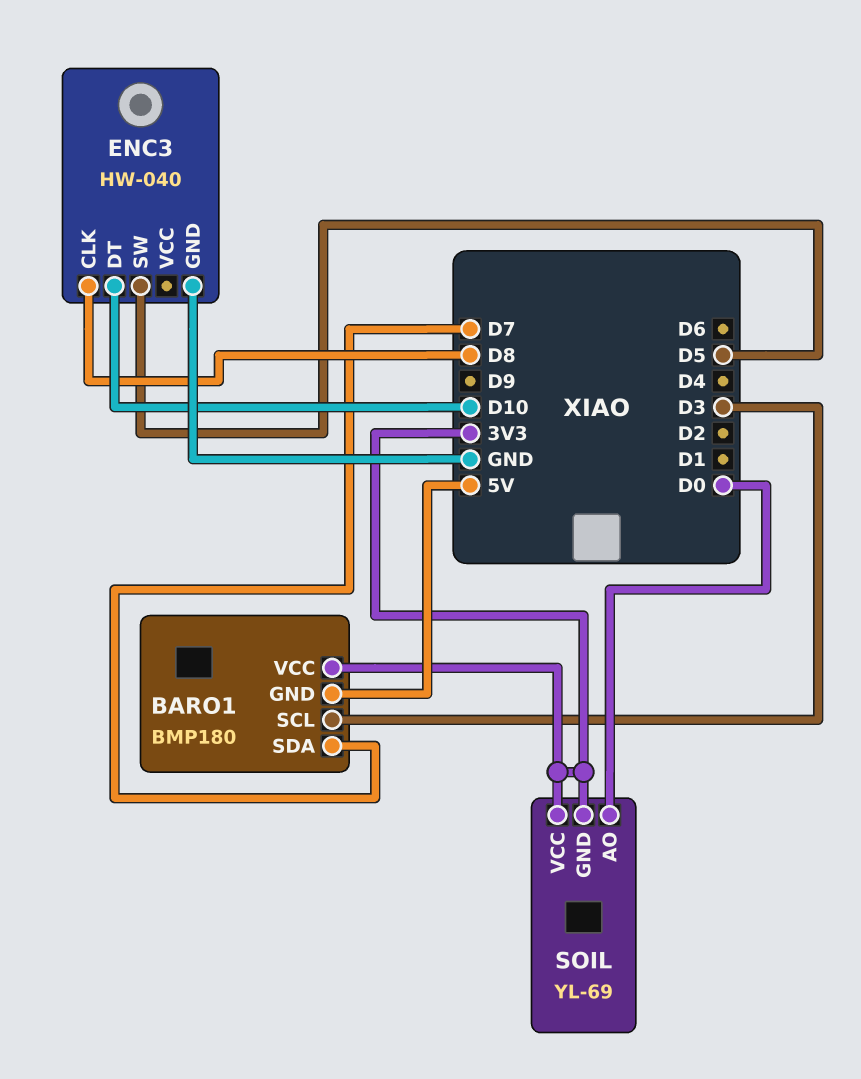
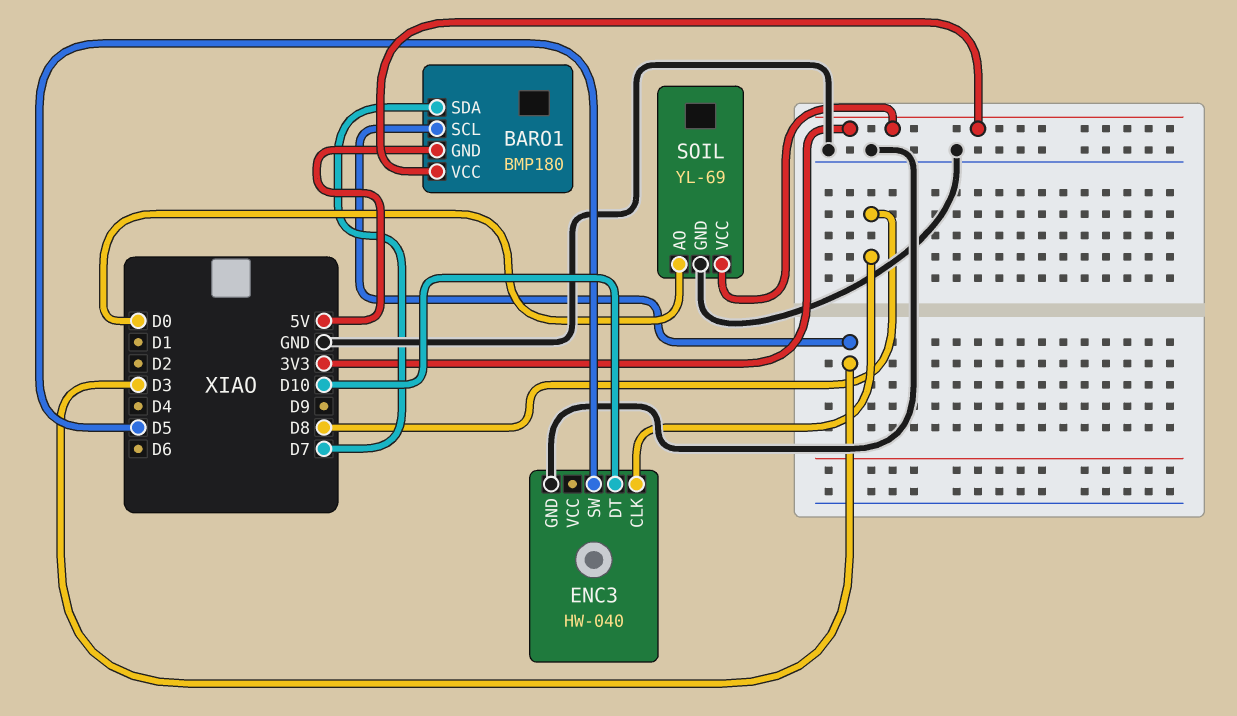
SOIL pin GND: 3V3 -> GND

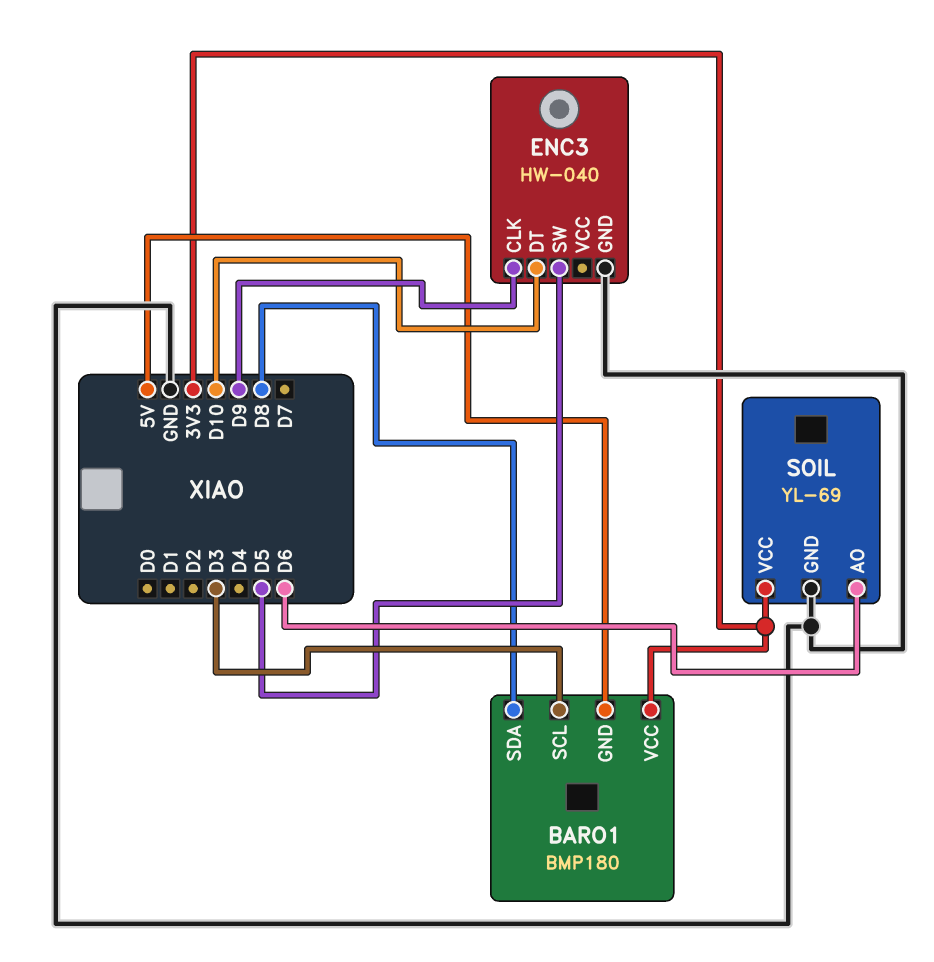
BARO1 pin SDA: D7 -> D8
ENC3 pin CLK: D8 -> D9
SOIL pin AO: D0 -> D6

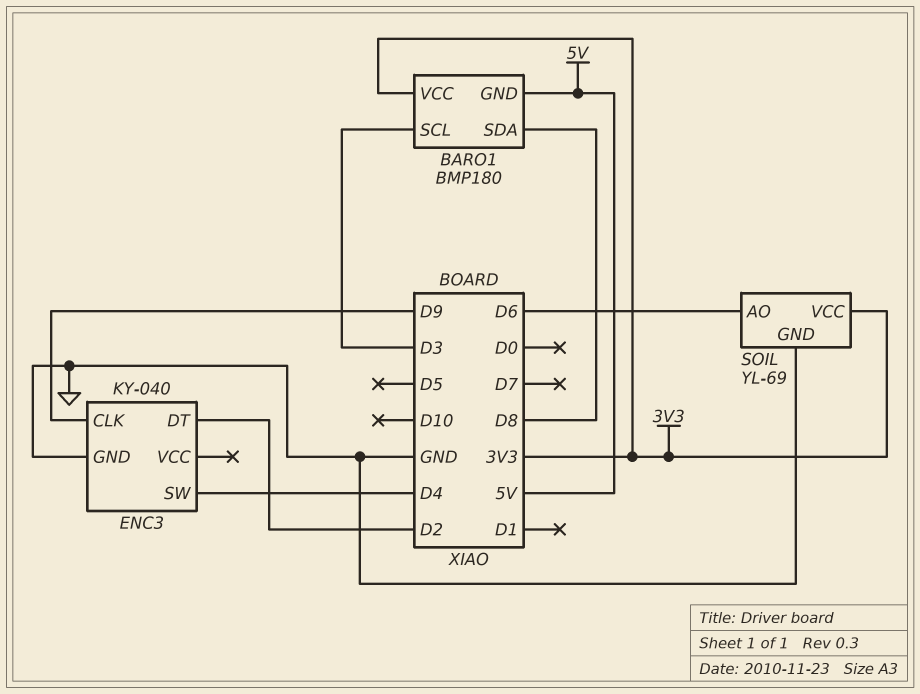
ENC3: HW-040 -> KY-040
ENC3 pin DT: D10 -> D2
ENC3 pin SW: D5 -> D4

